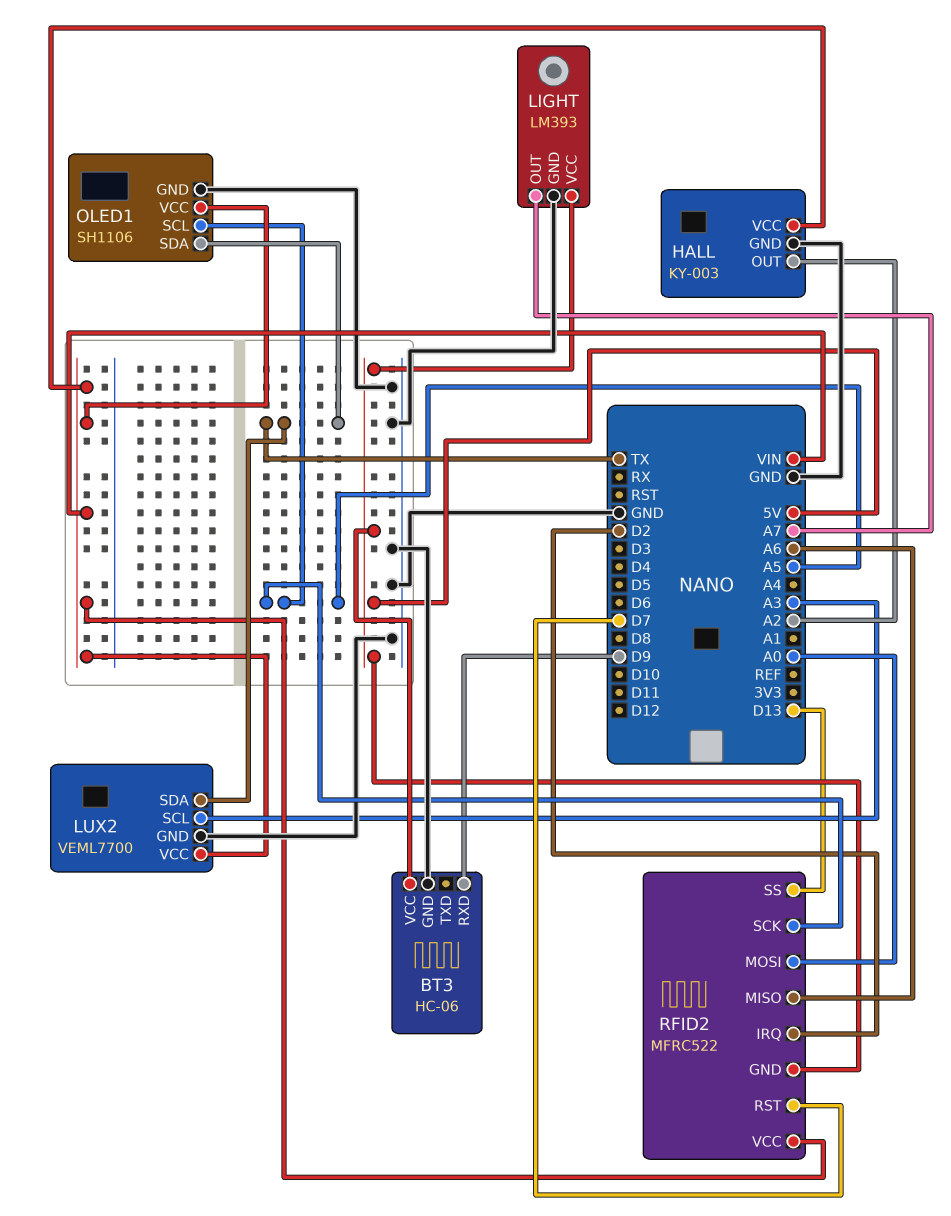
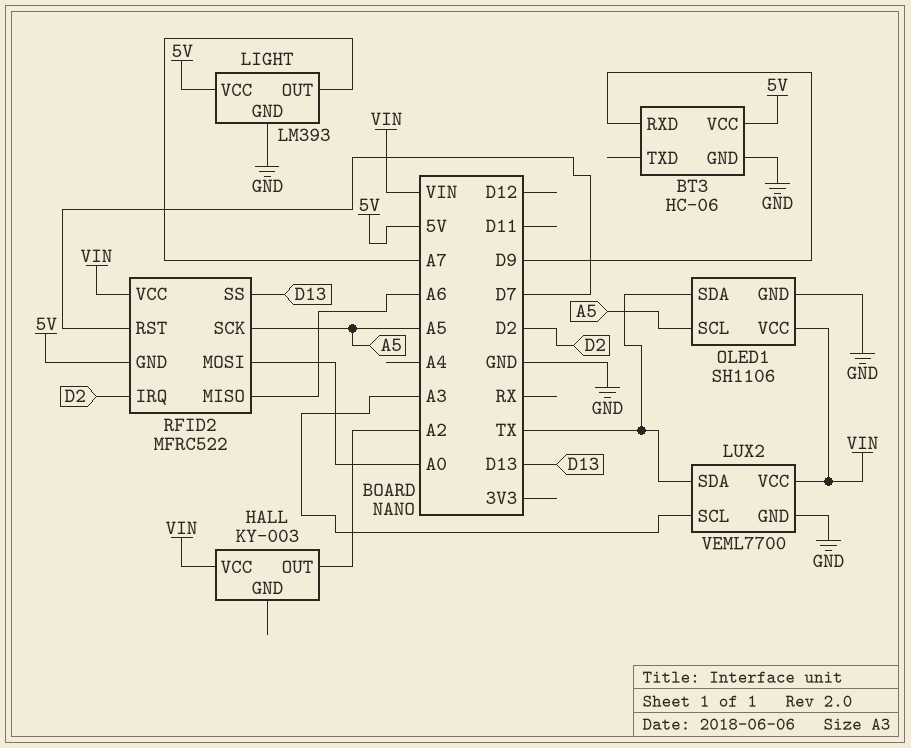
HALL pin GND: GND -> none

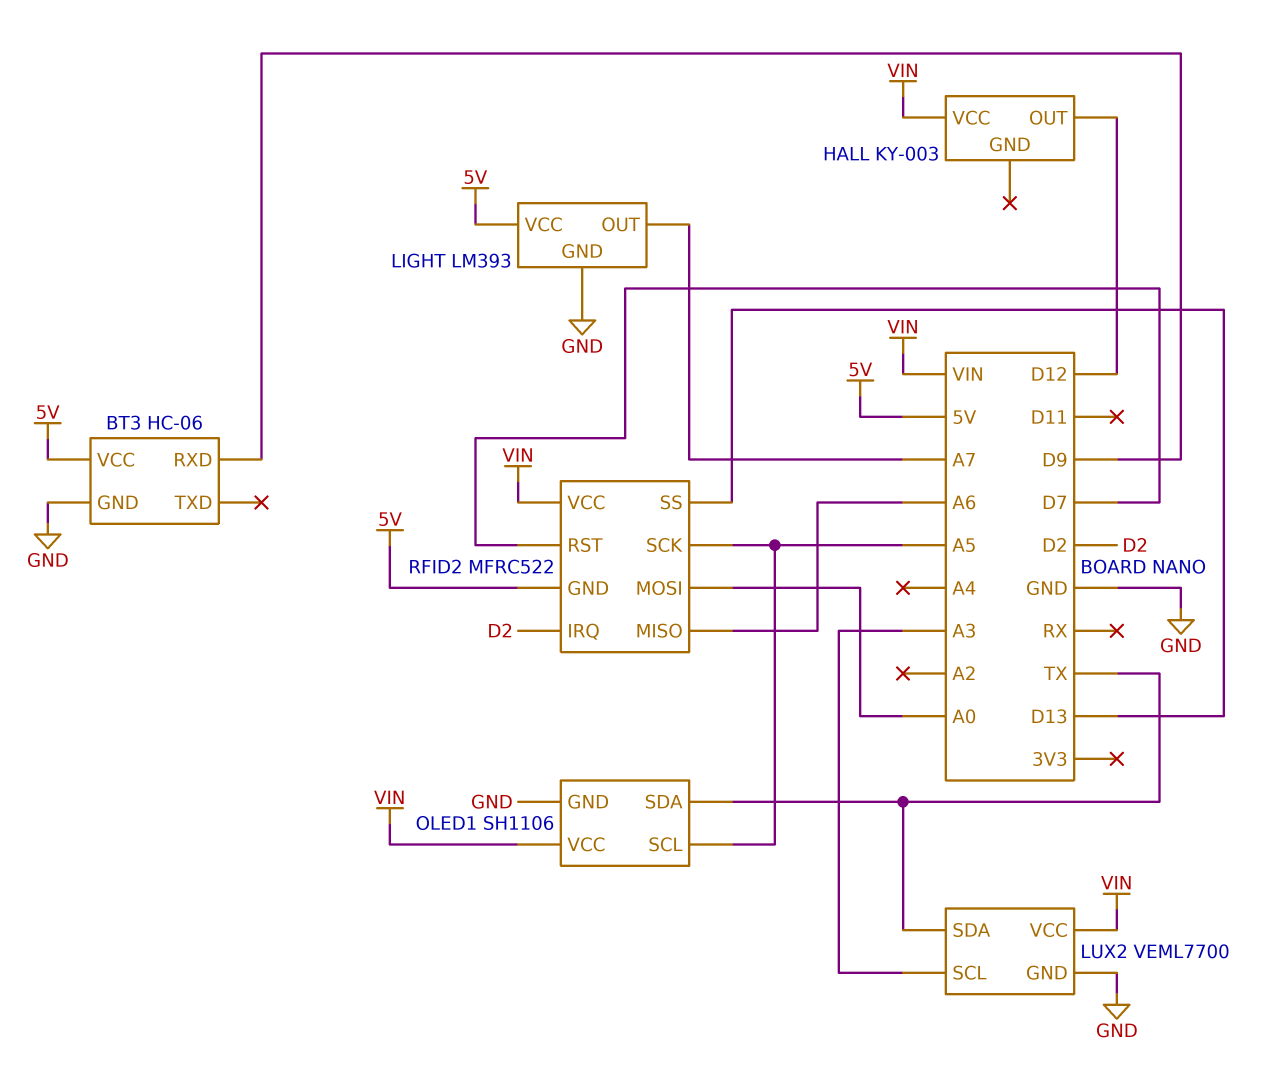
HALL pin OUT: A2 -> D12

